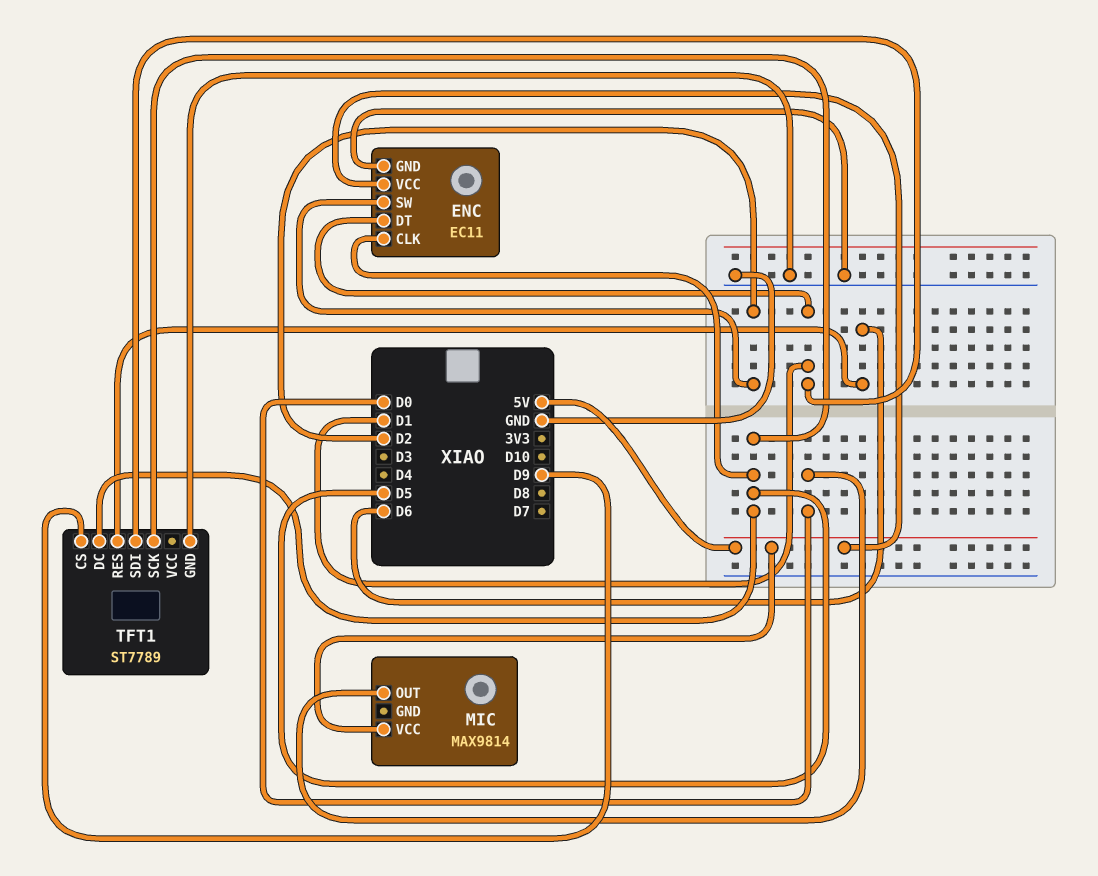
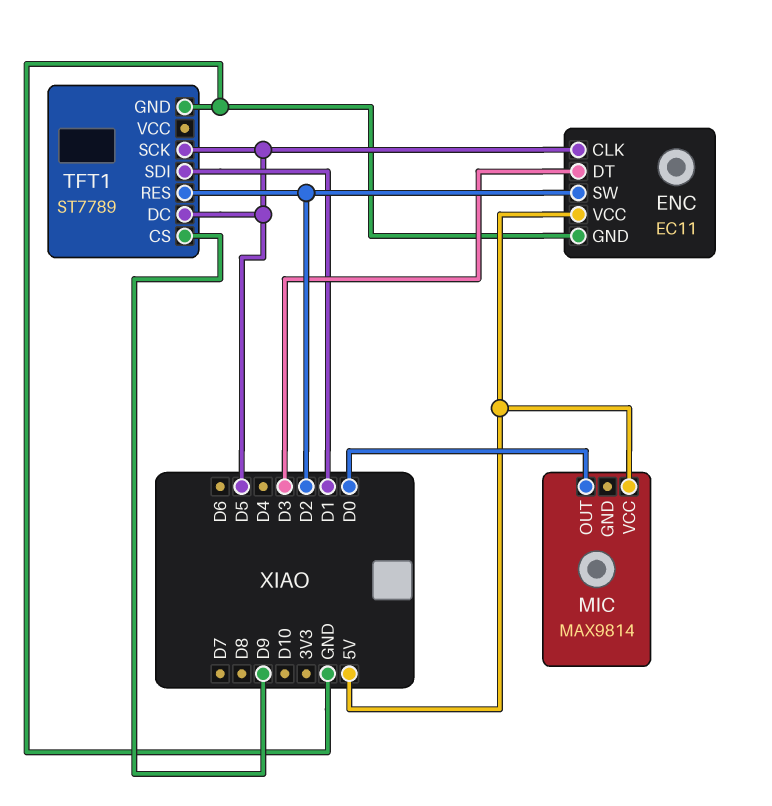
ENC pin DT: D1 -> D3
TFT1 pin RES: D6 -> D2

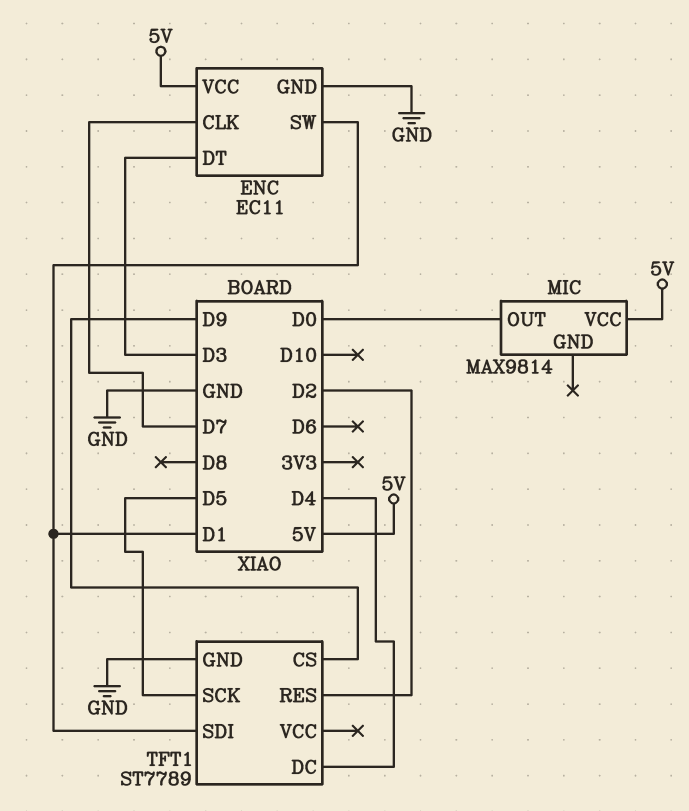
ENC pin CLK: D5 -> D7
ENC pin SW: D2 -> D1
TFT1 pin DC: D5 -> D4

